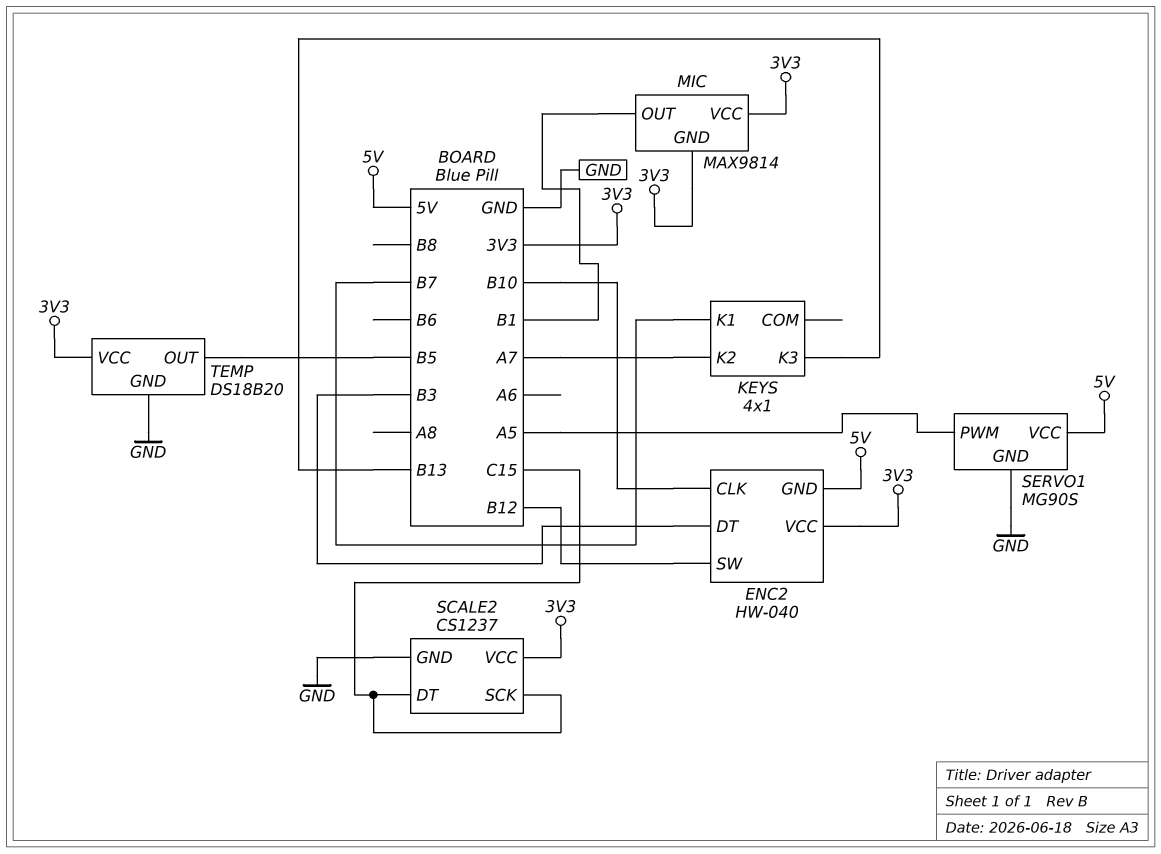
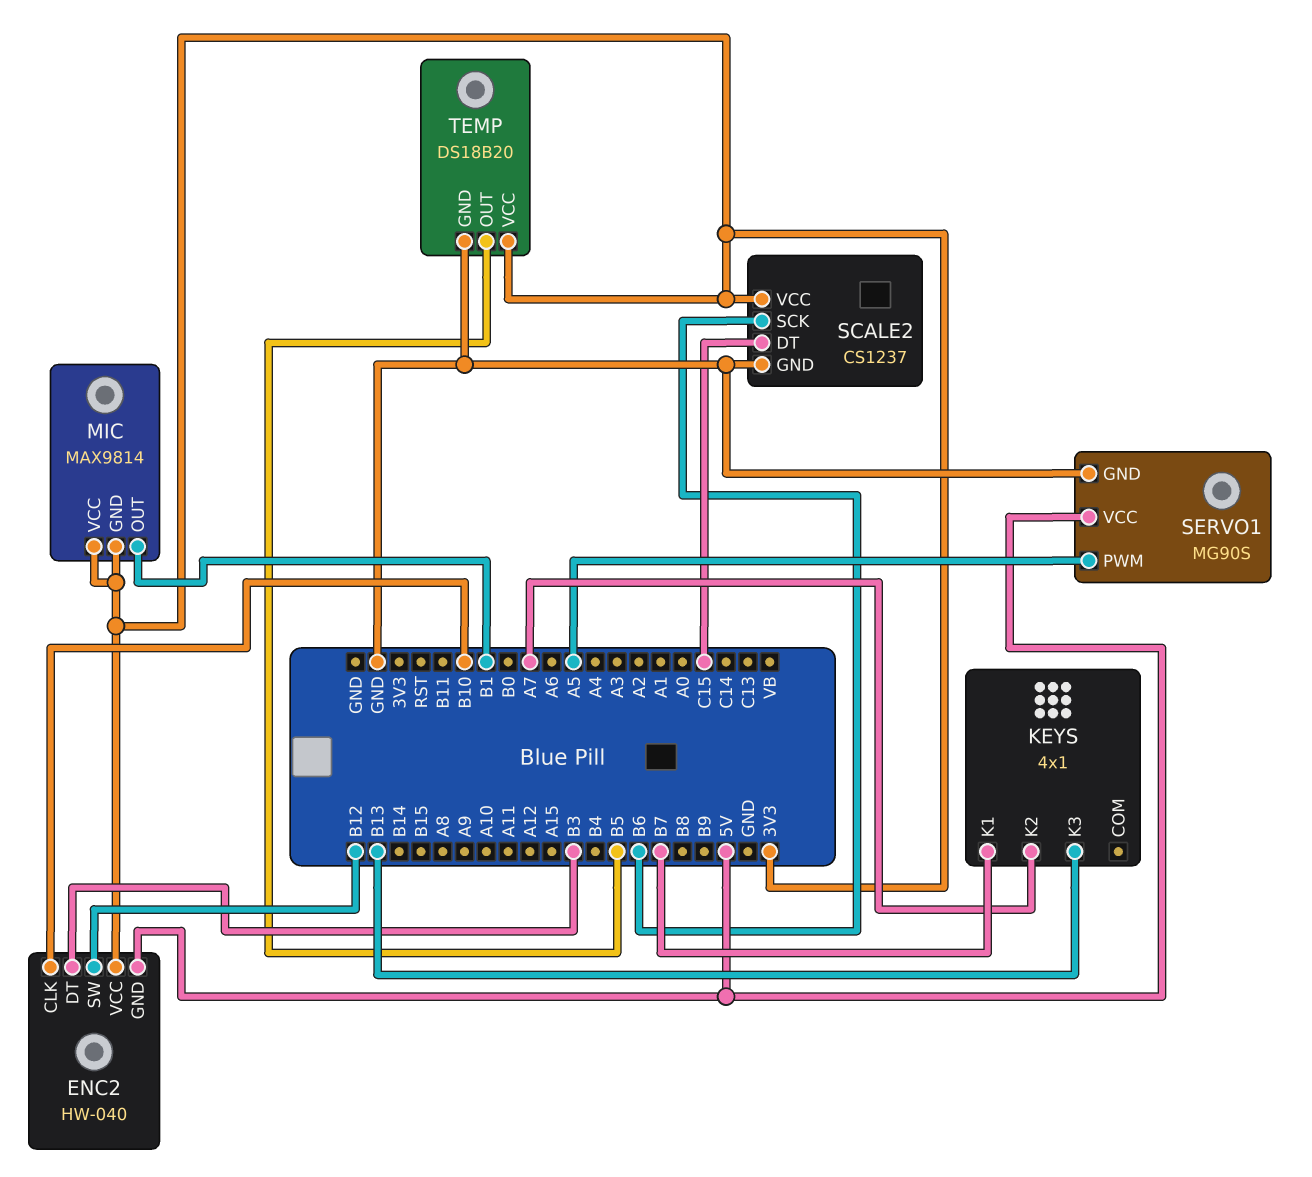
SCALE2 pin SCK: C15 -> B6

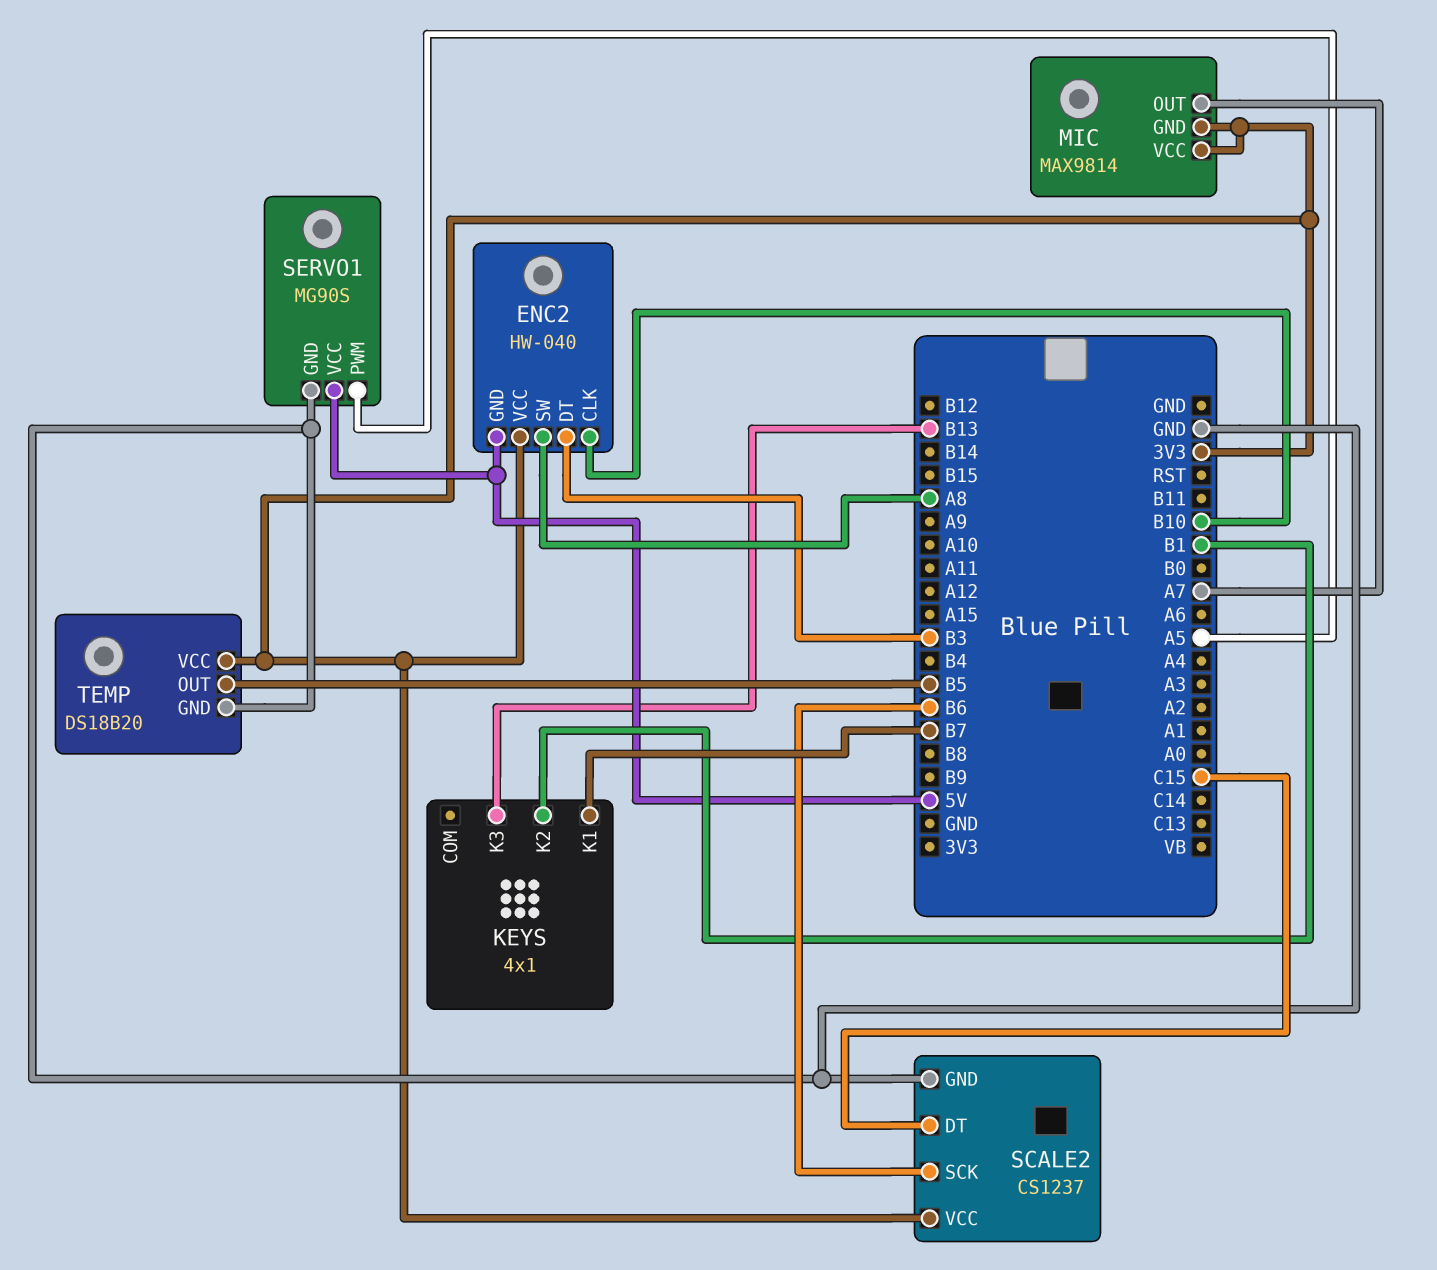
ENC2 pin SW: B12 -> A8
KEYS pin K2: A7 -> B1
MIC pin OUT: B1 -> A7

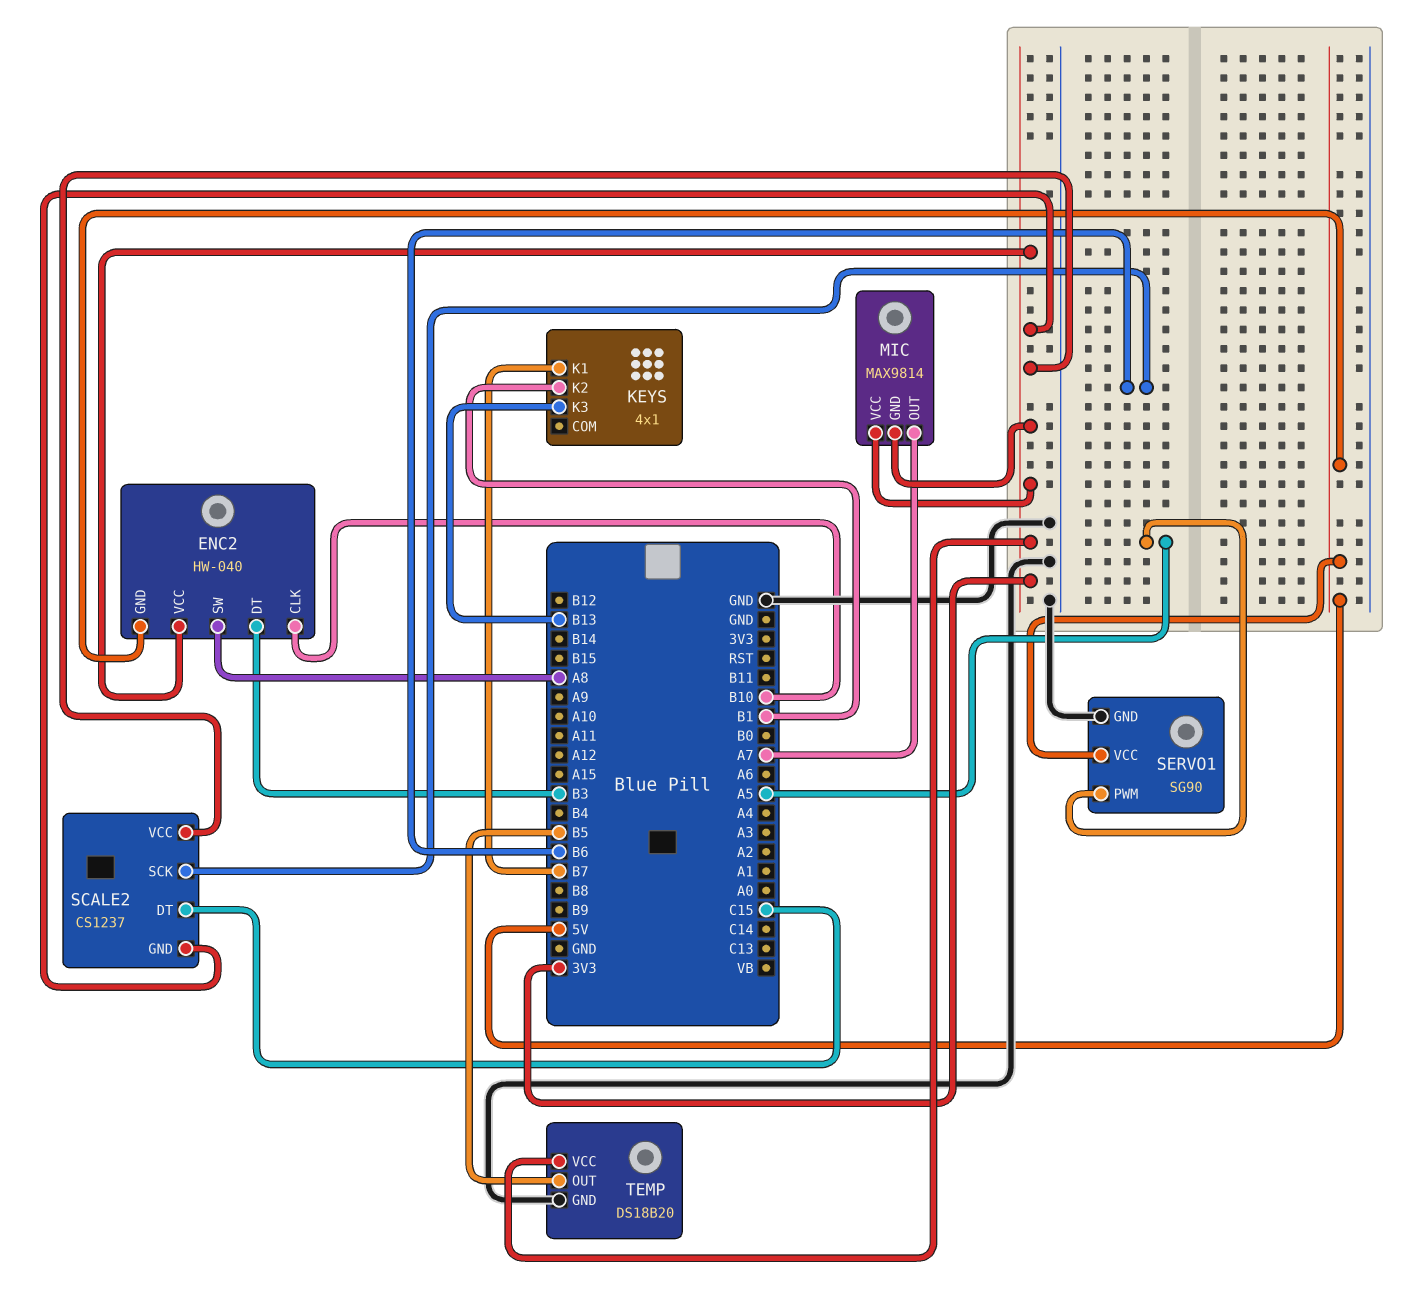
SCALE2 pin GND: GND -> 3V3
SERVO1: MG90S -> SG90

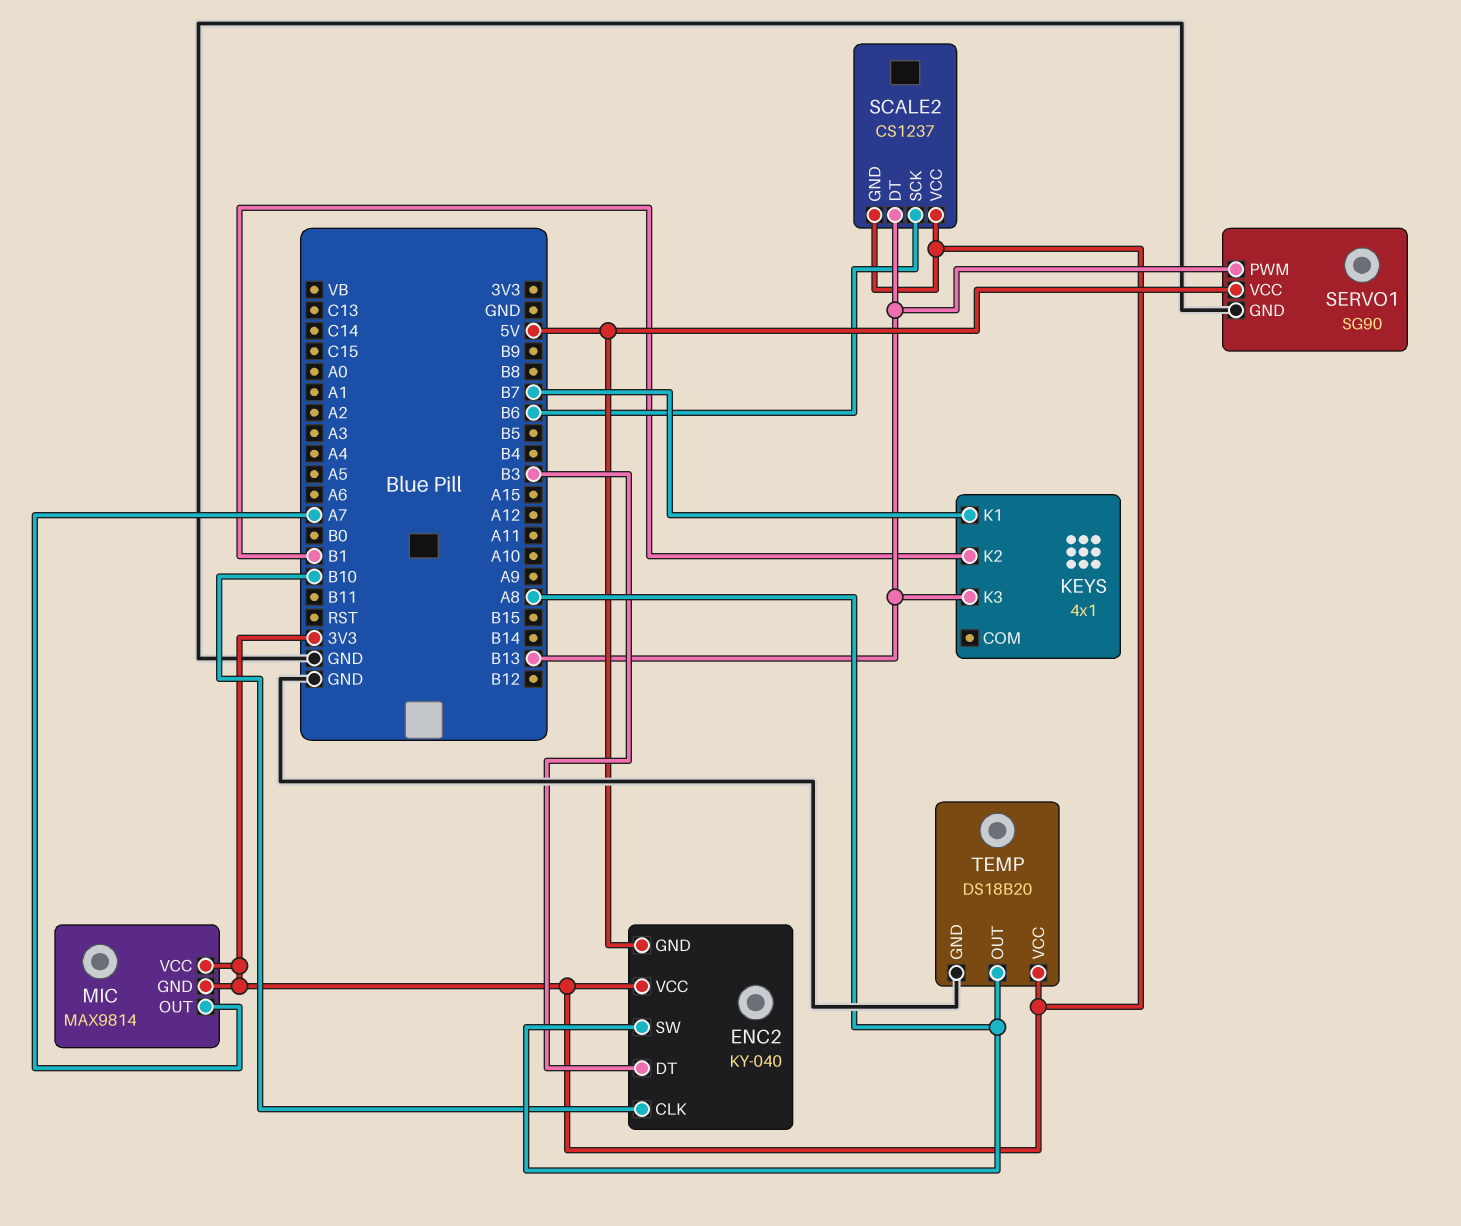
ENC2: HW-040 -> KY-040
SCALE2 pin DT: C15 -> B13
SERVO1 pin PWM: A5 -> B13
TEMP pin OUT: B5 -> A8

